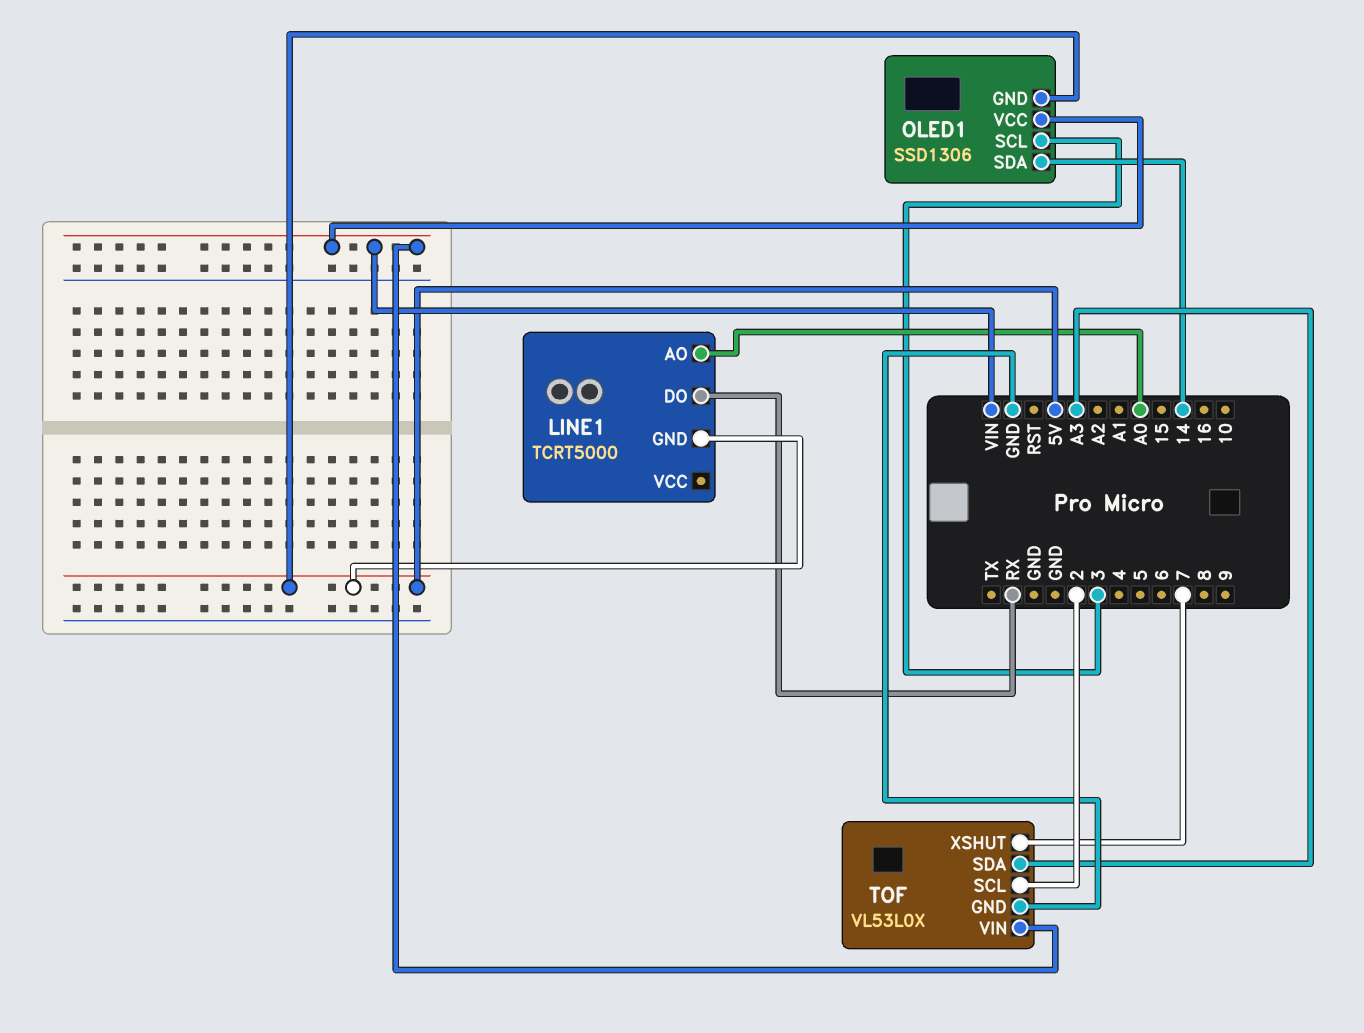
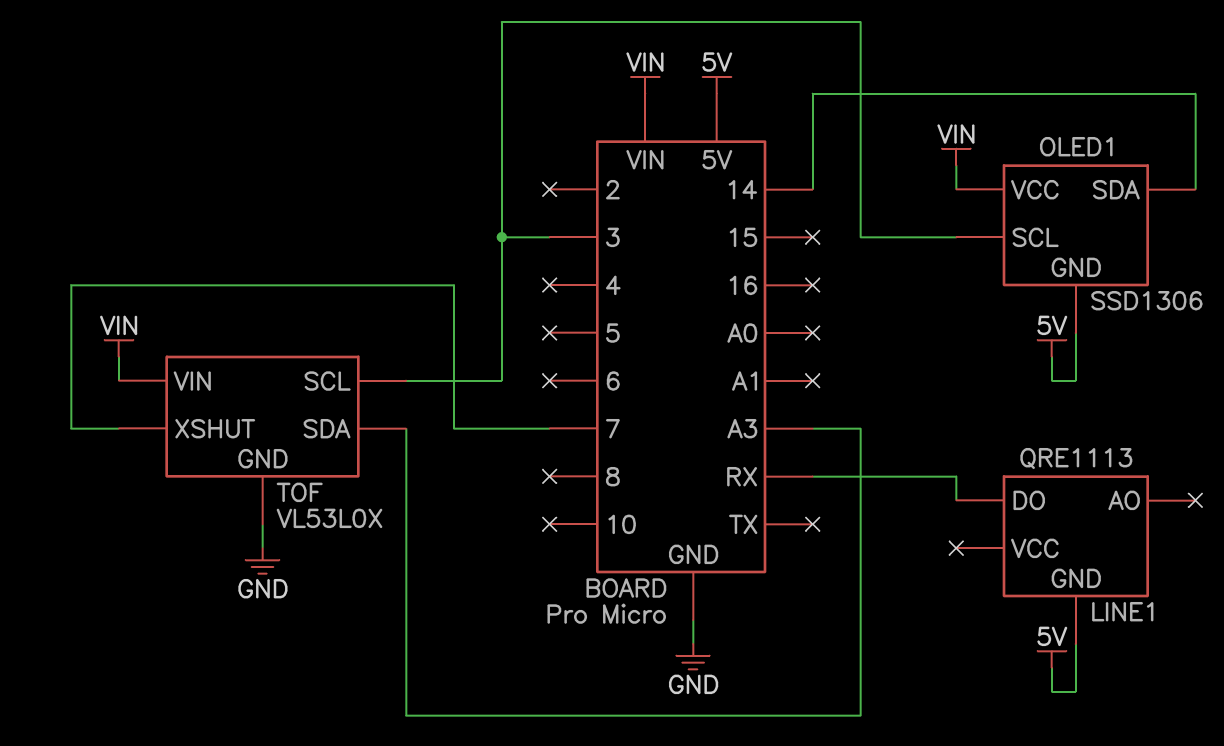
LINE1: TCRT5000 -> QRE1113
LINE1 pin AO: A0 -> none
TOF pin SCL: 2 -> 3

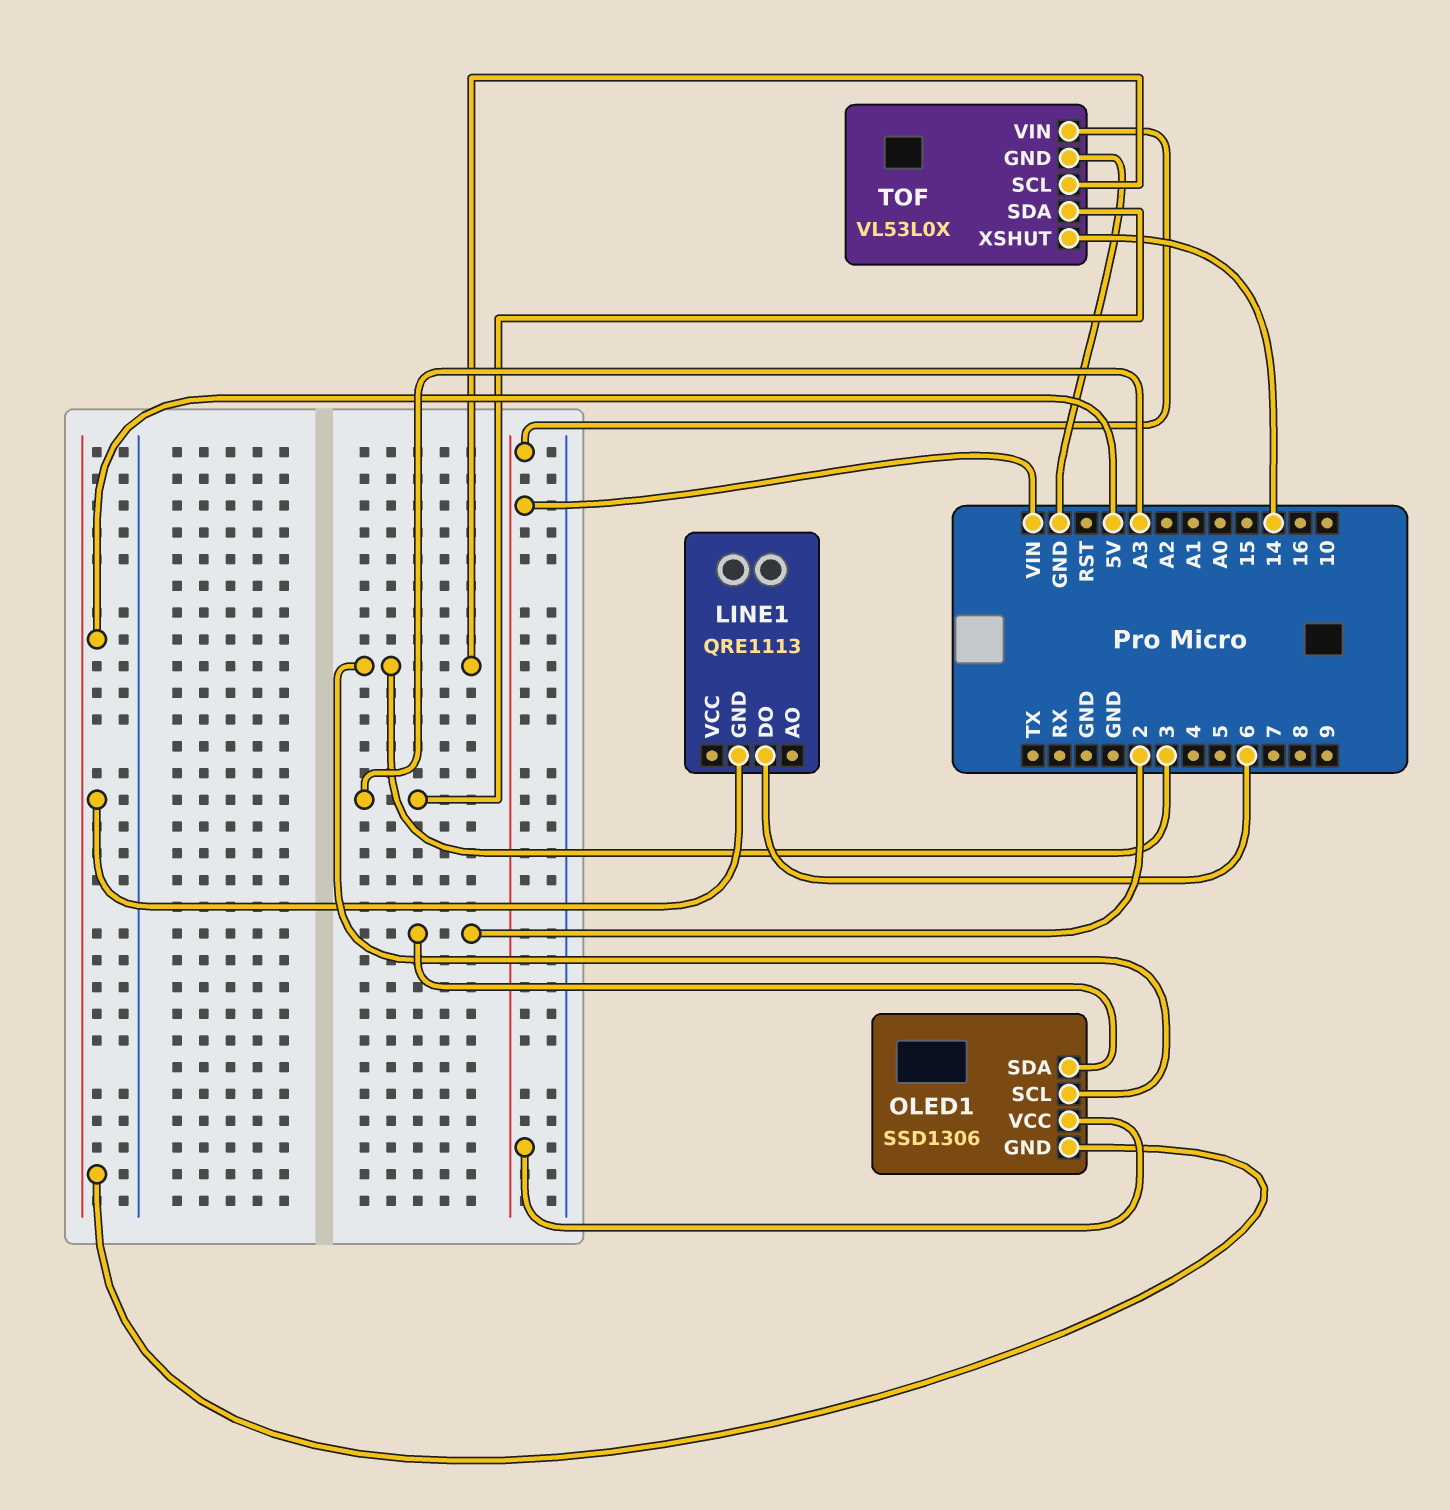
LINE1 pin DO: RX -> 6
OLED1 pin SDA: 14 -> 2
TOF pin XSHUT: 7 -> 14

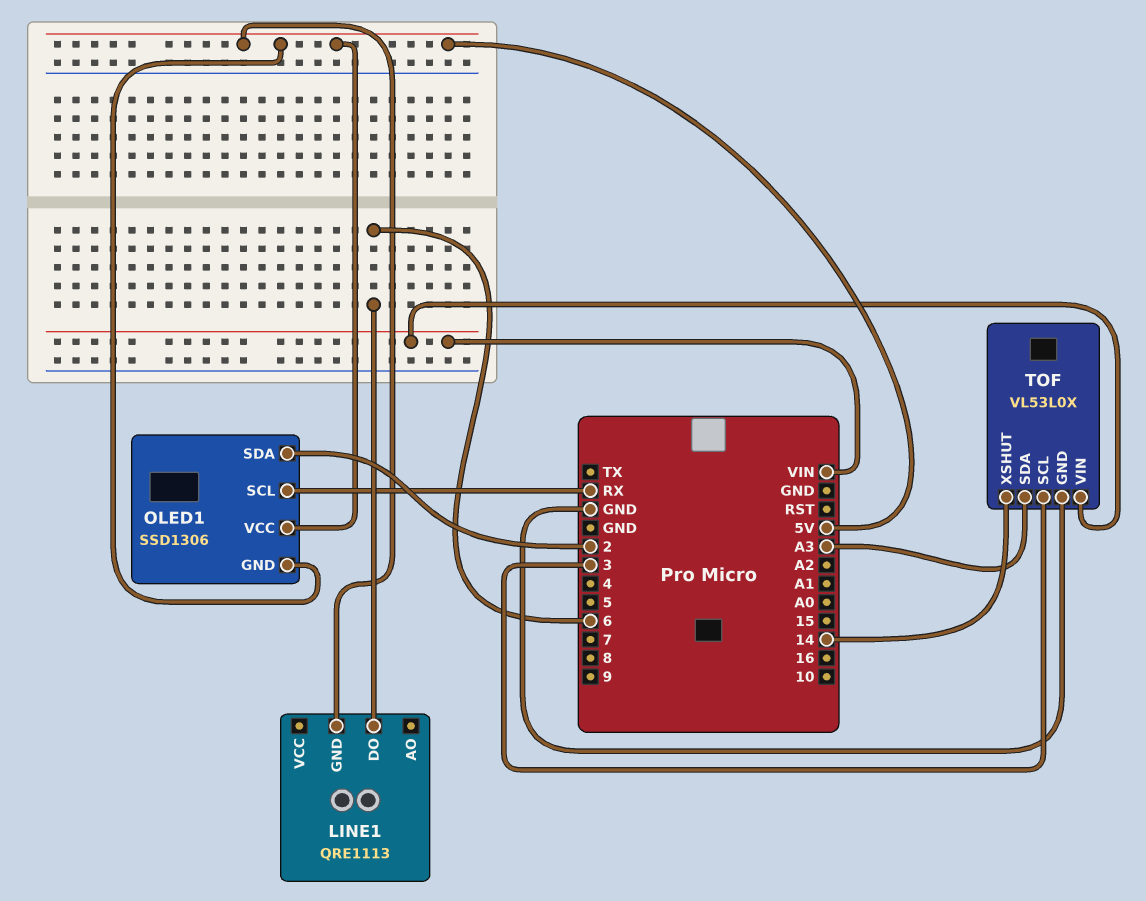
OLED1 pin SCL: 3 -> RX
OLED1 pin VCC: VIN -> 5V

